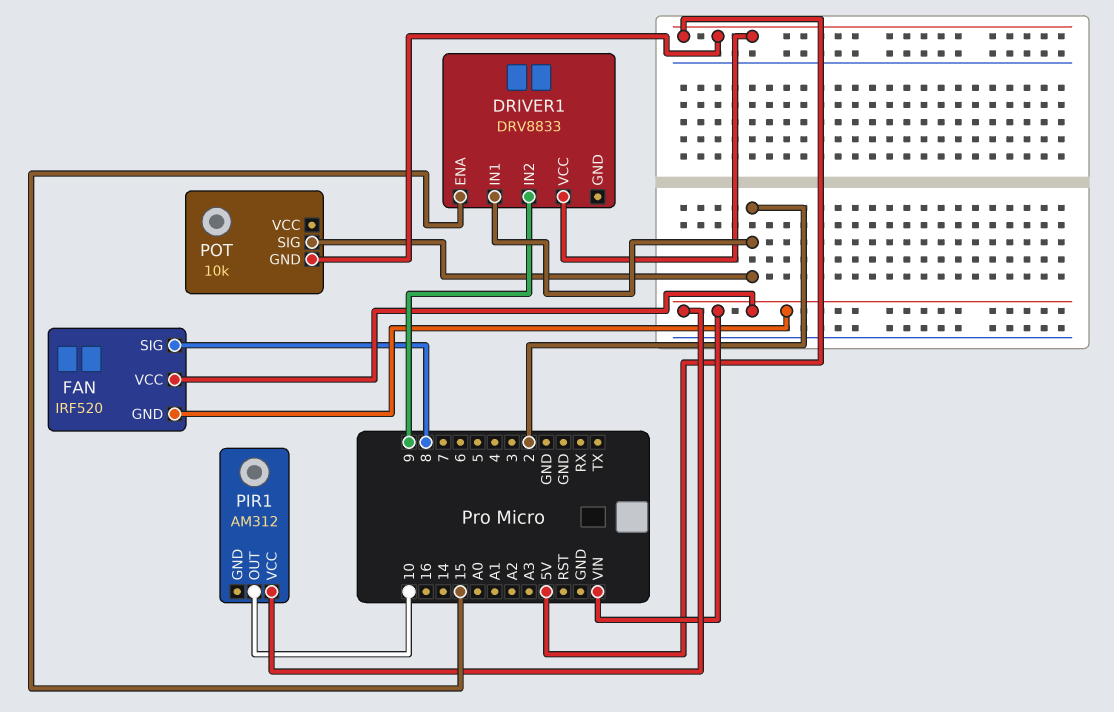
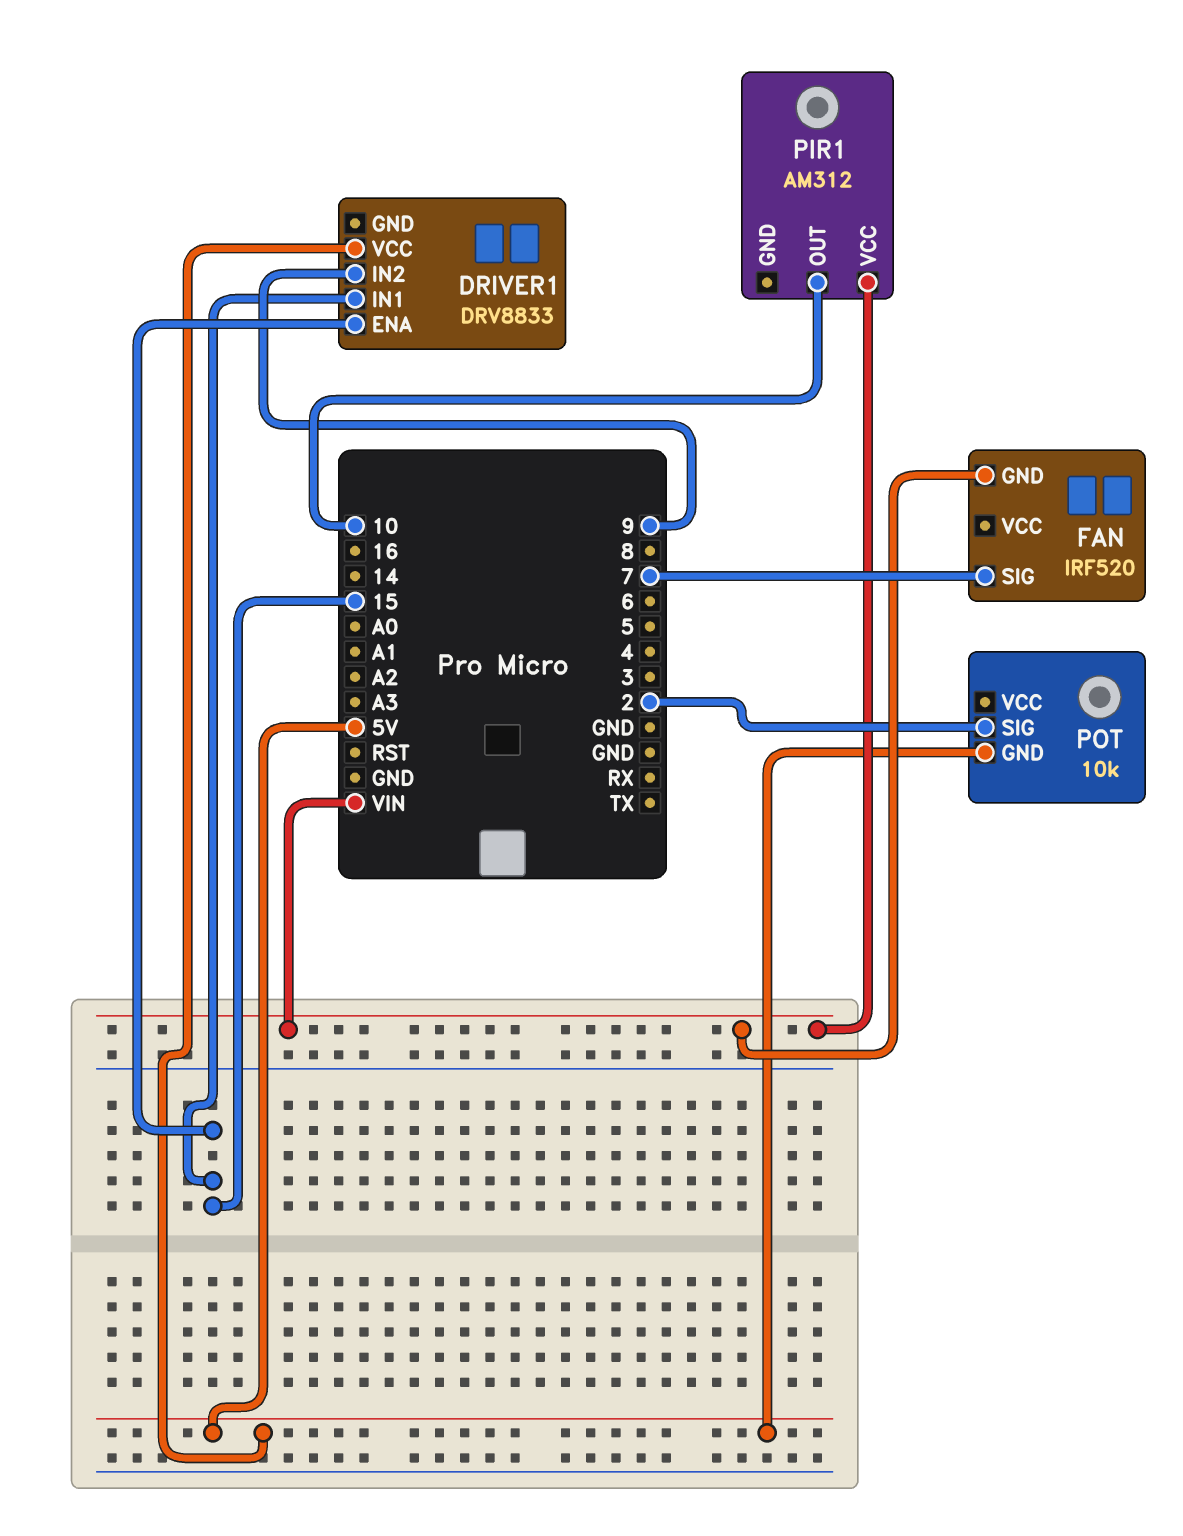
DRIVER1 pin IN1: 2 -> 15
FAN pin SIG: 8 -> 7
FAN pin VCC: VIN -> none

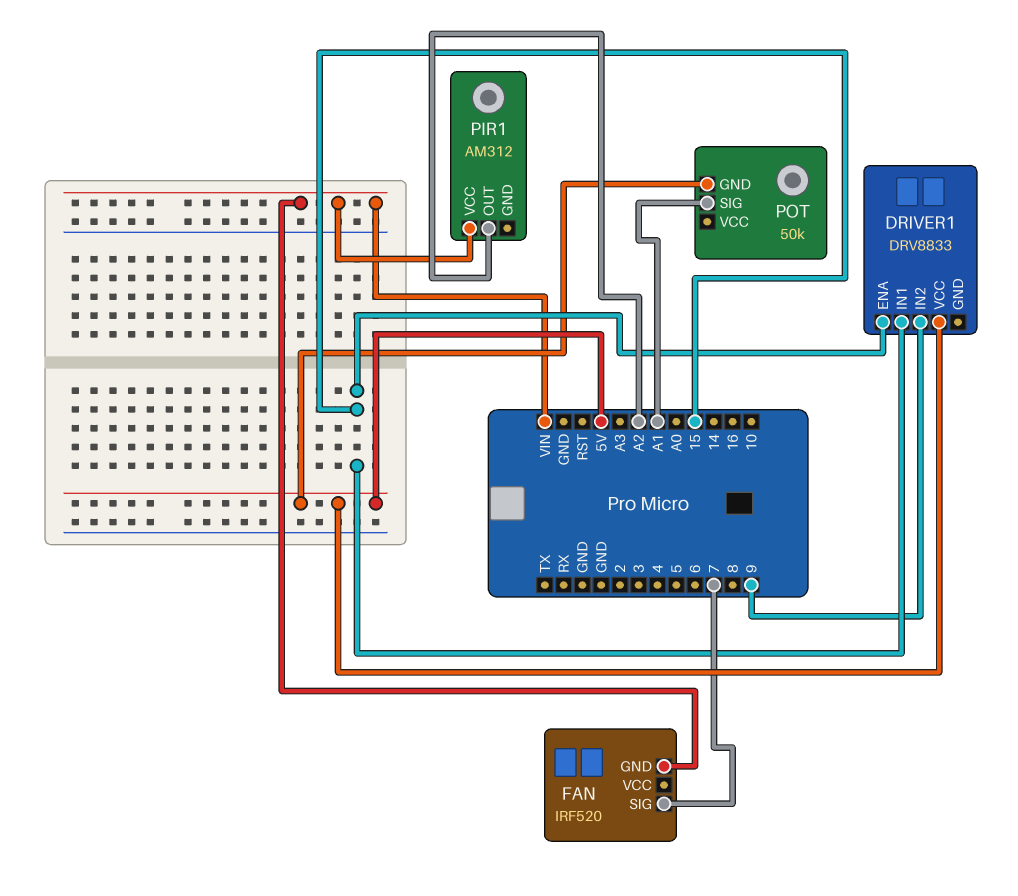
PIR1 pin OUT: 10 -> A2
POT: 10k -> 50k
POT pin SIG: 2 -> A1

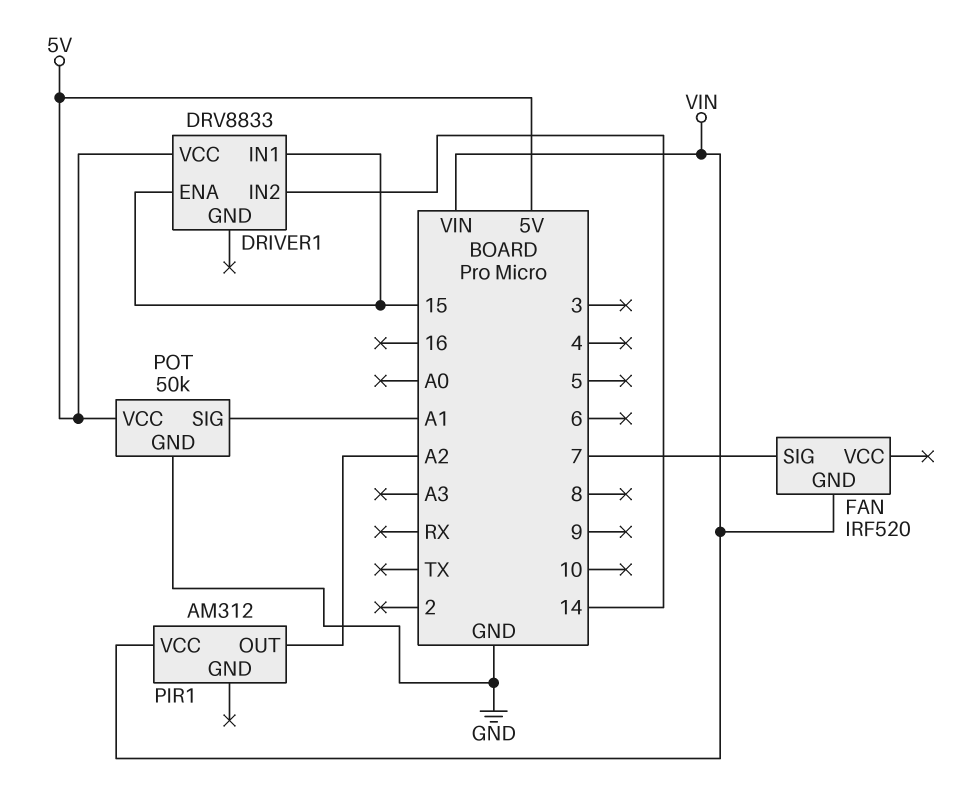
DRIVER1 pin IN2: 9 -> 14
POT pin GND: 5V -> GND
POT pin VCC: none -> 5V

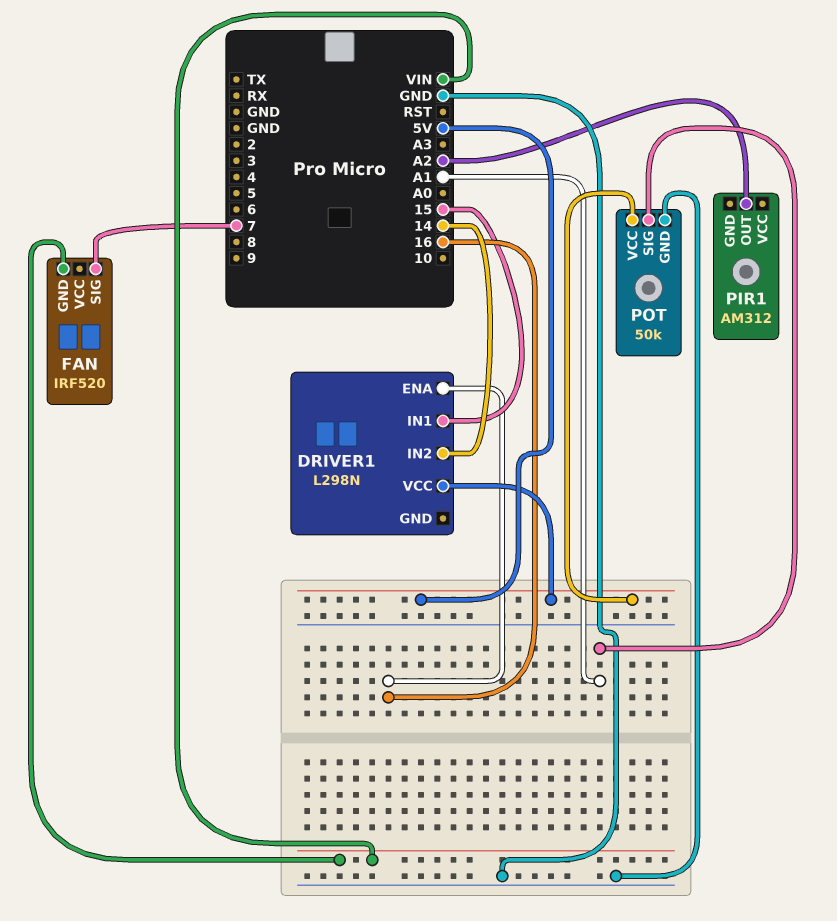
DRIVER1: DRV8833 -> L298N
DRIVER1 pin ENA: 15 -> 16
PIR1 pin VCC: VIN -> none

